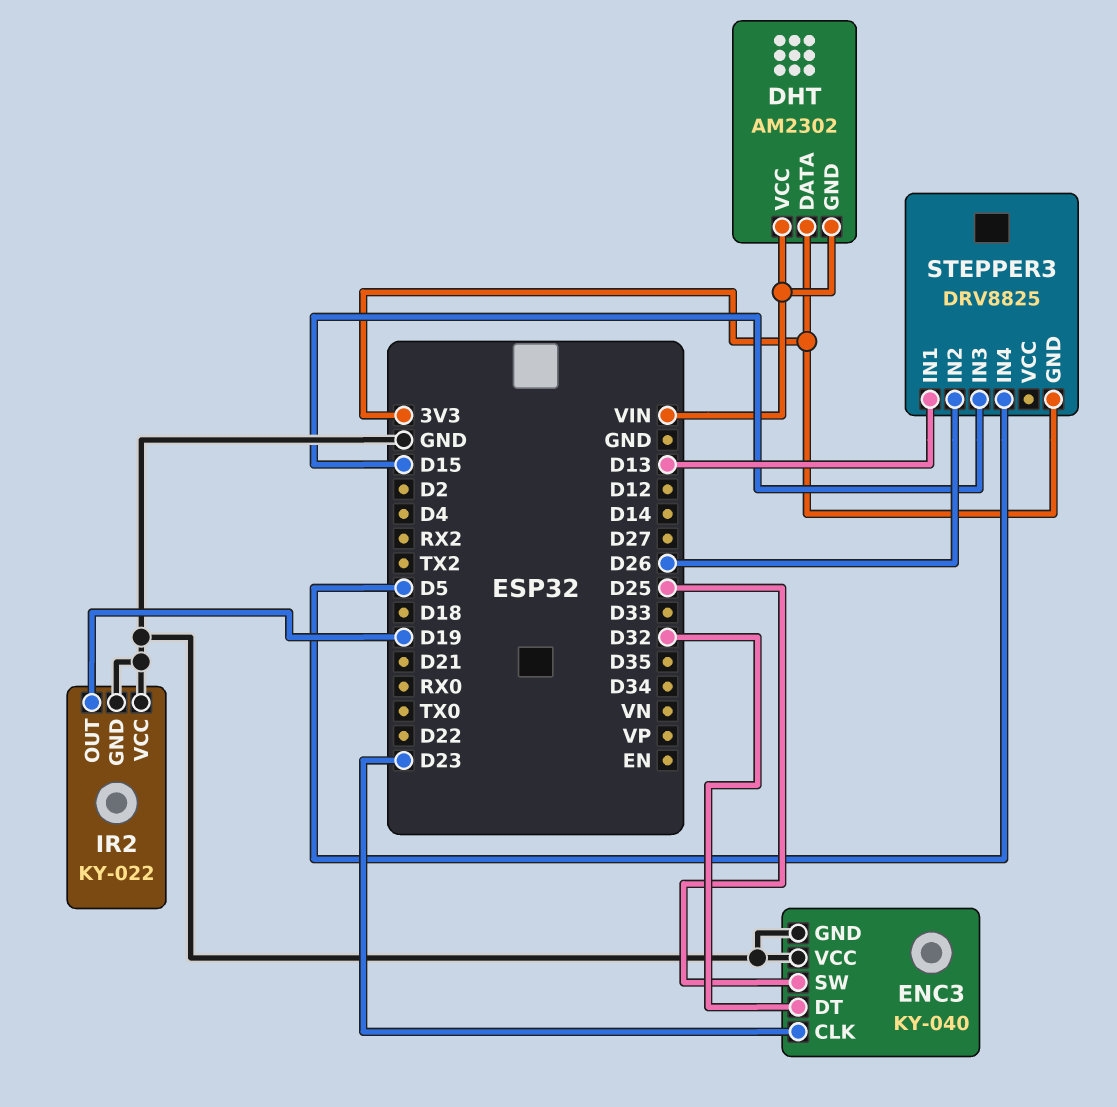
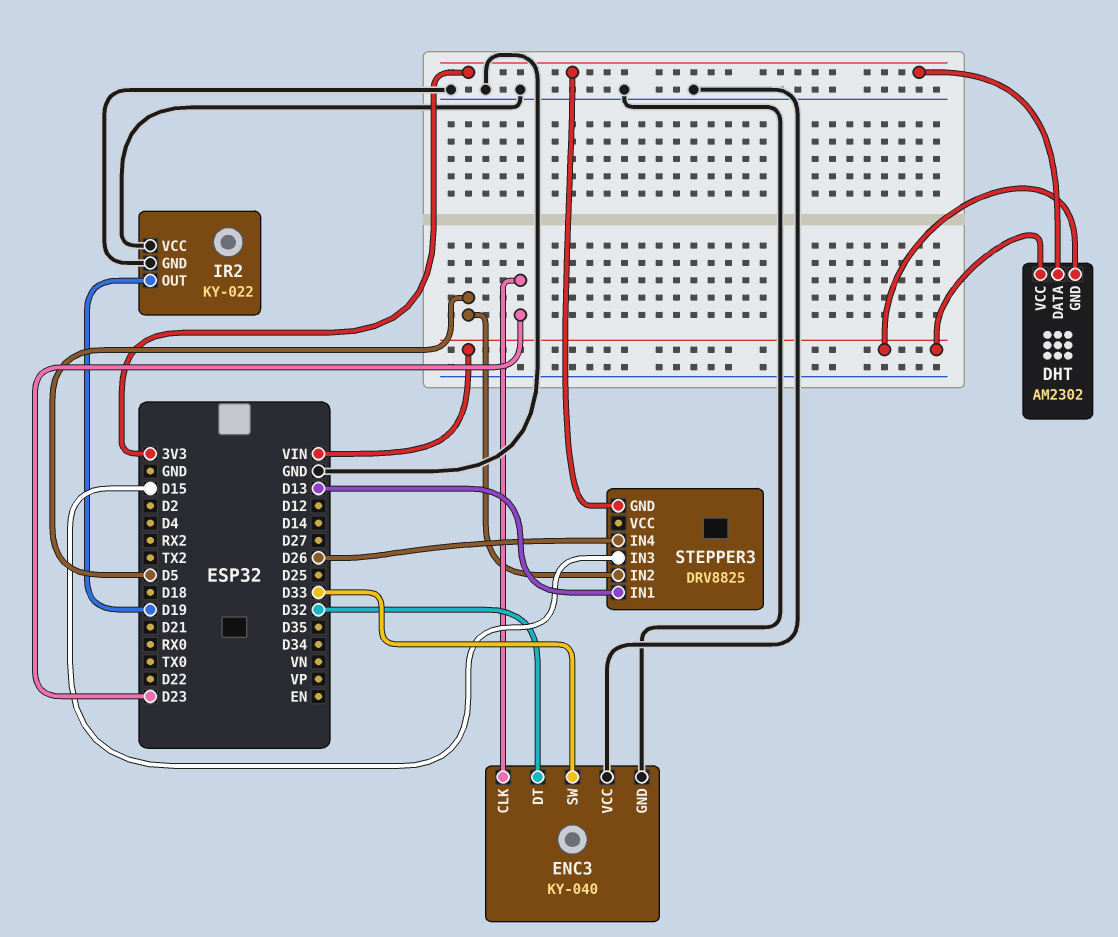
ENC3 pin SW: D25 -> D33
STEPPER3 pin IN2: D26 -> D5
STEPPER3 pin IN4: D5 -> D26

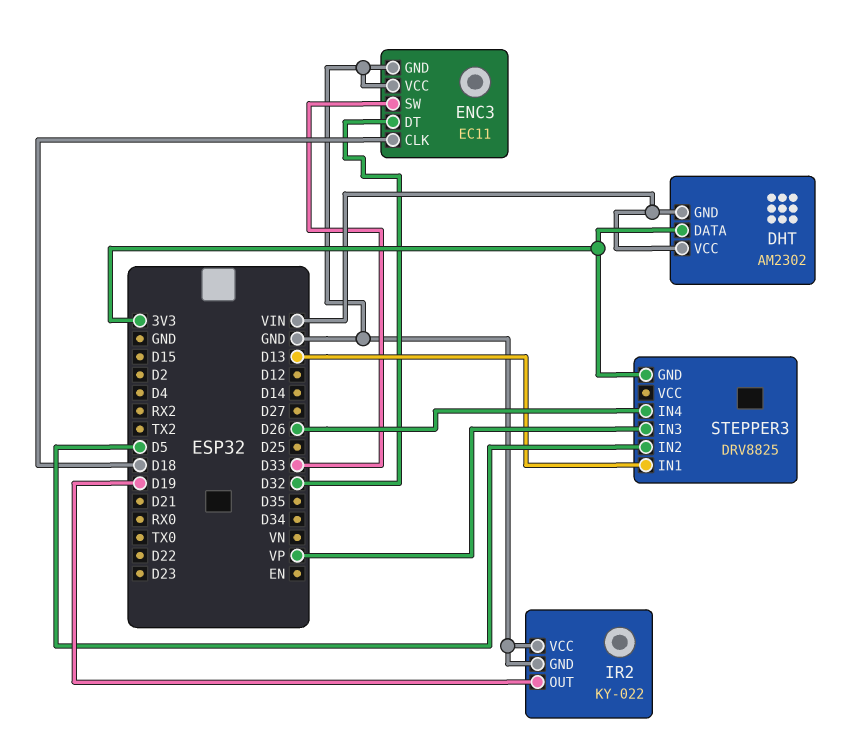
ENC3: KY-040 -> EC11
ENC3 pin CLK: D23 -> D18
STEPPER3 pin IN3: D15 -> VP

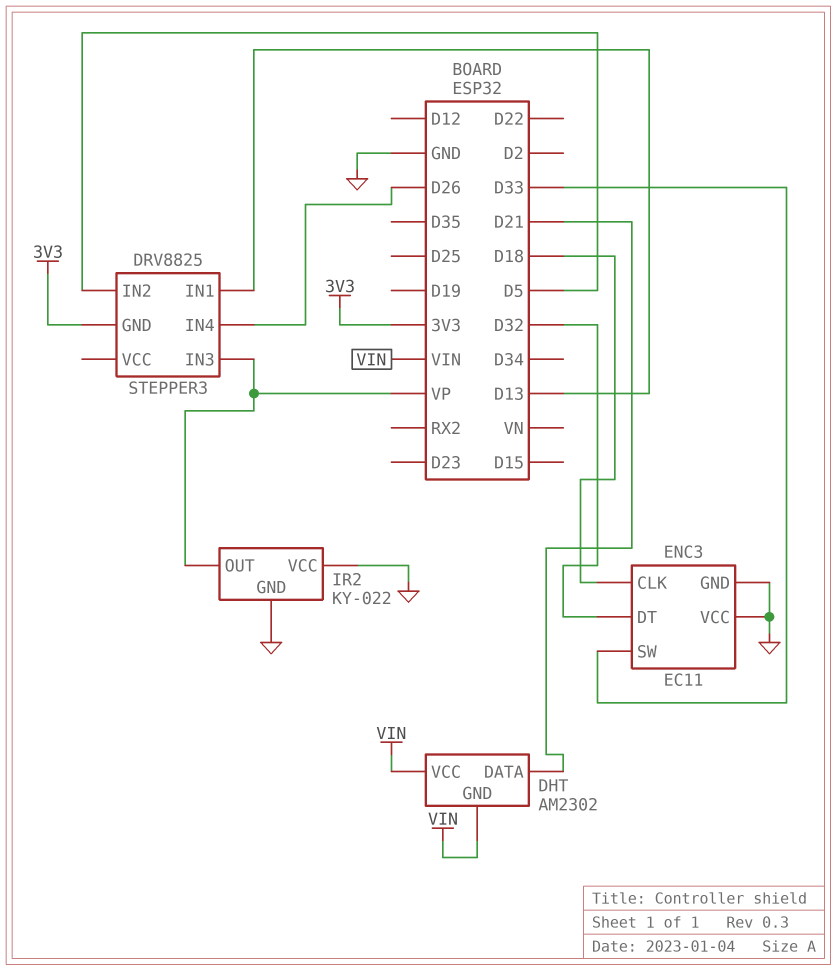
DHT pin DATA: 3V3 -> D21
IR2 pin OUT: D19 -> VP

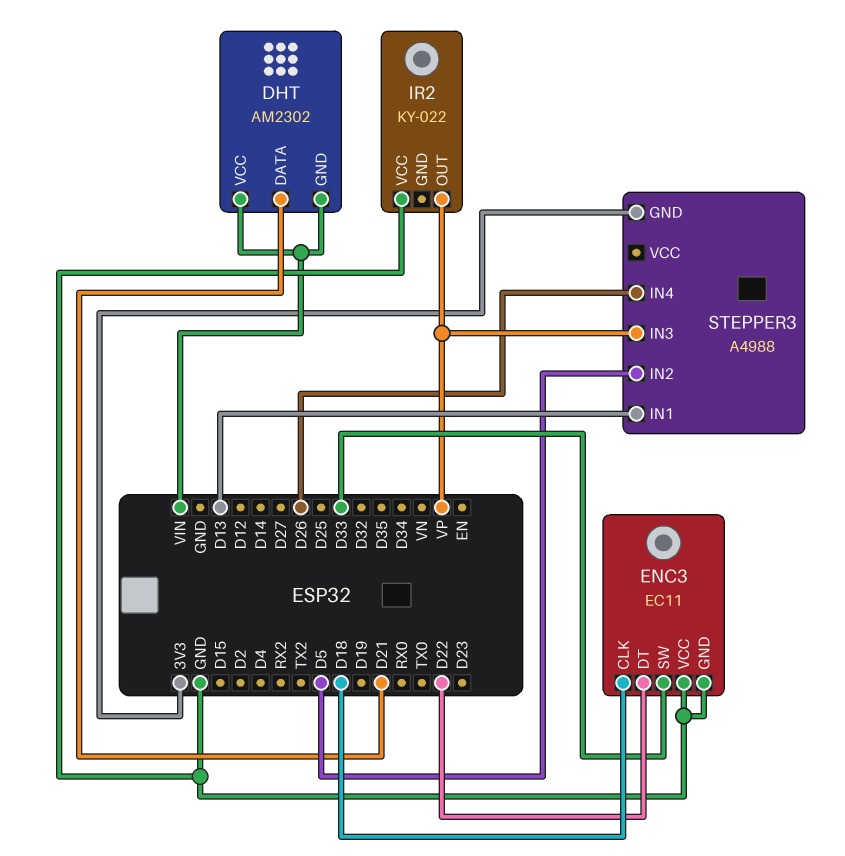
ENC3 pin DT: D32 -> D22
IR2 pin GND: GND -> none
STEPPER3: DRV8825 -> A4988

